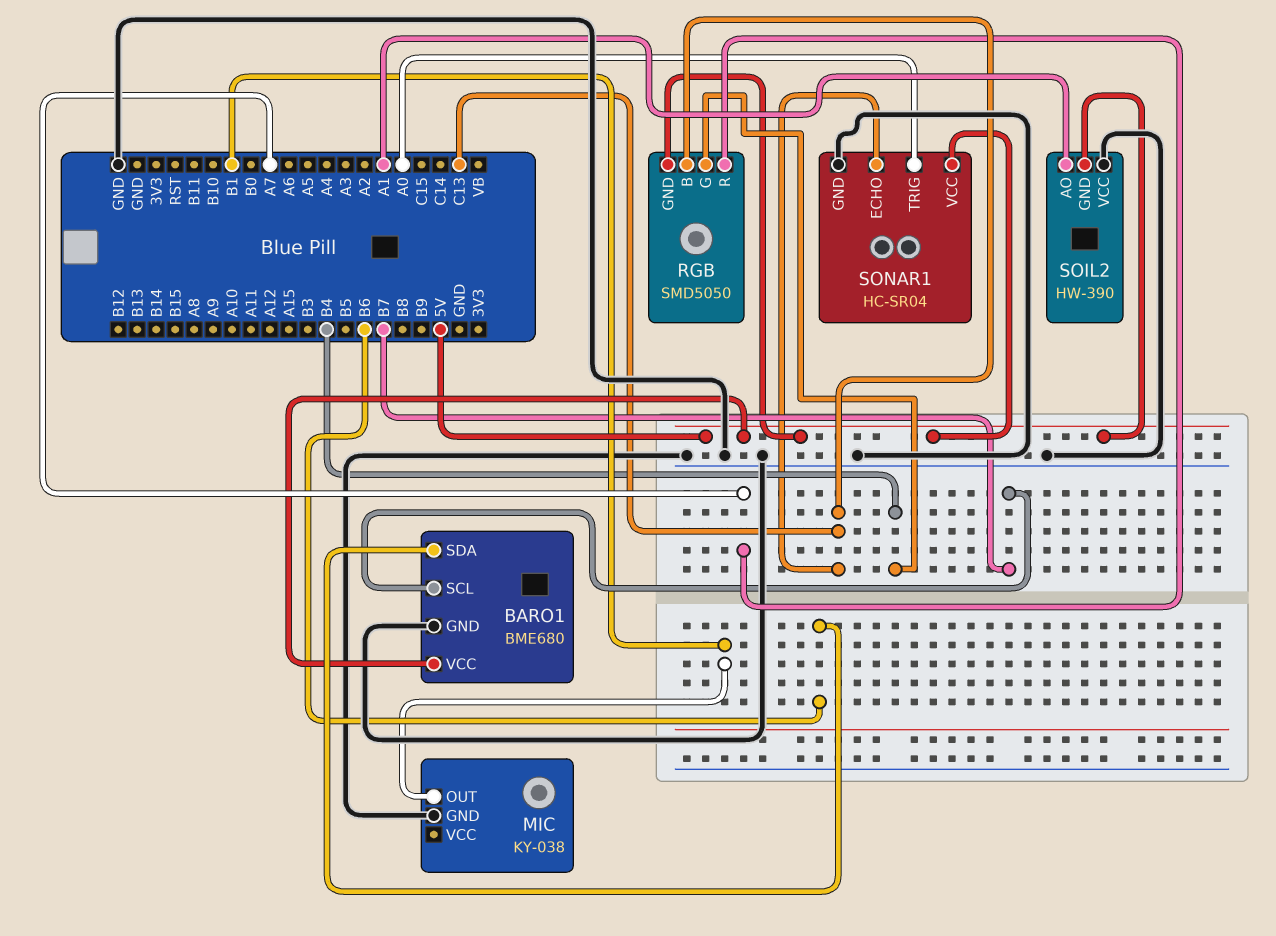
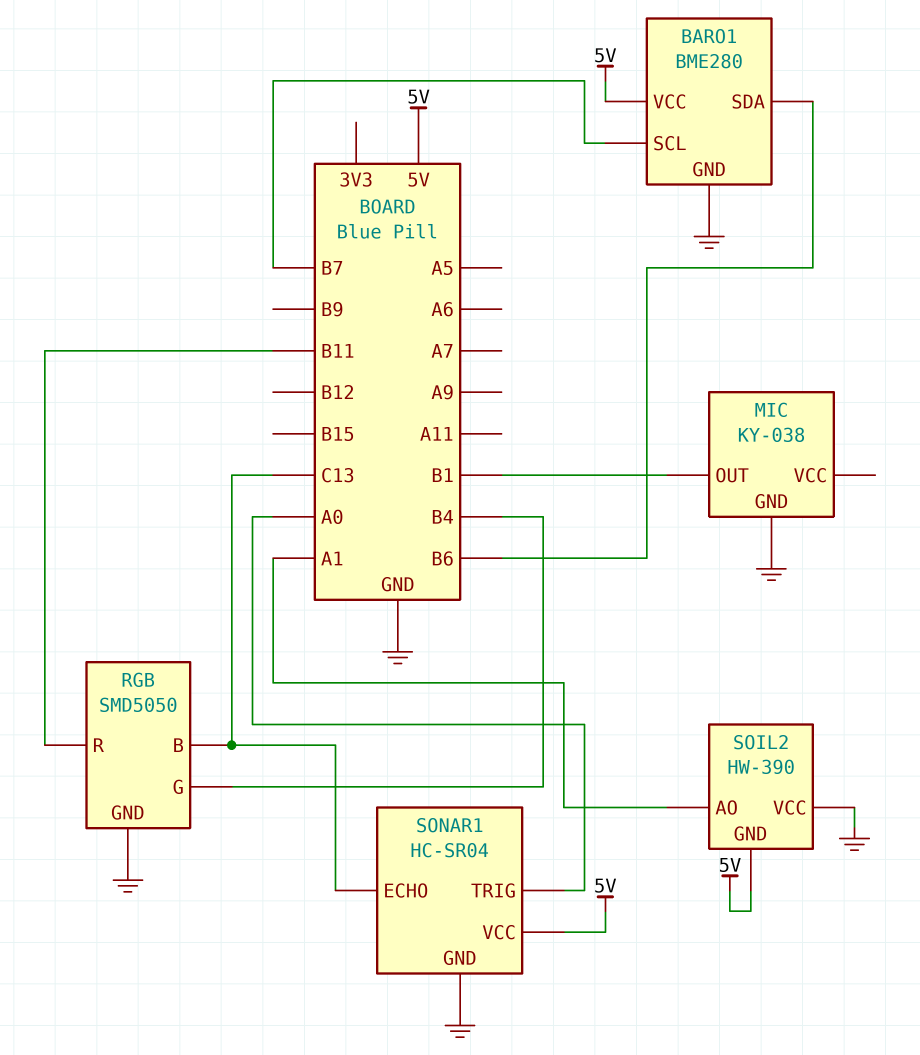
BARO1: BME680 -> BME280
RGB pin GND: 5V -> GND
RGB pin R: A7 -> B11

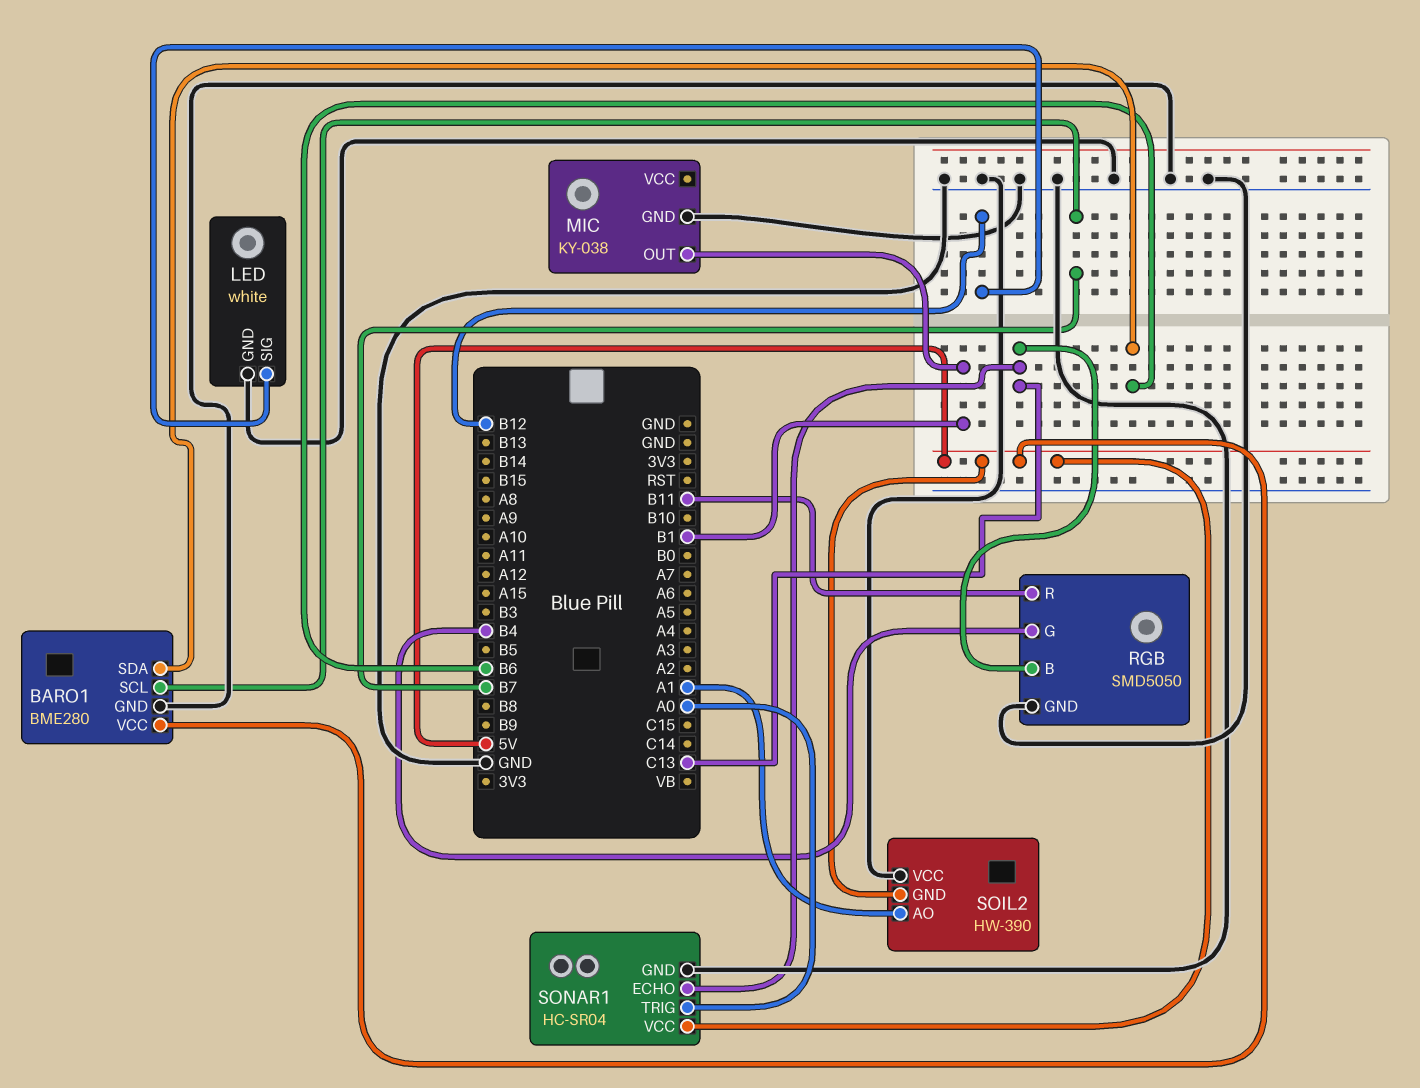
LED: none -> white
LED pin GND: none -> GND
LED pin SIG: none -> B12

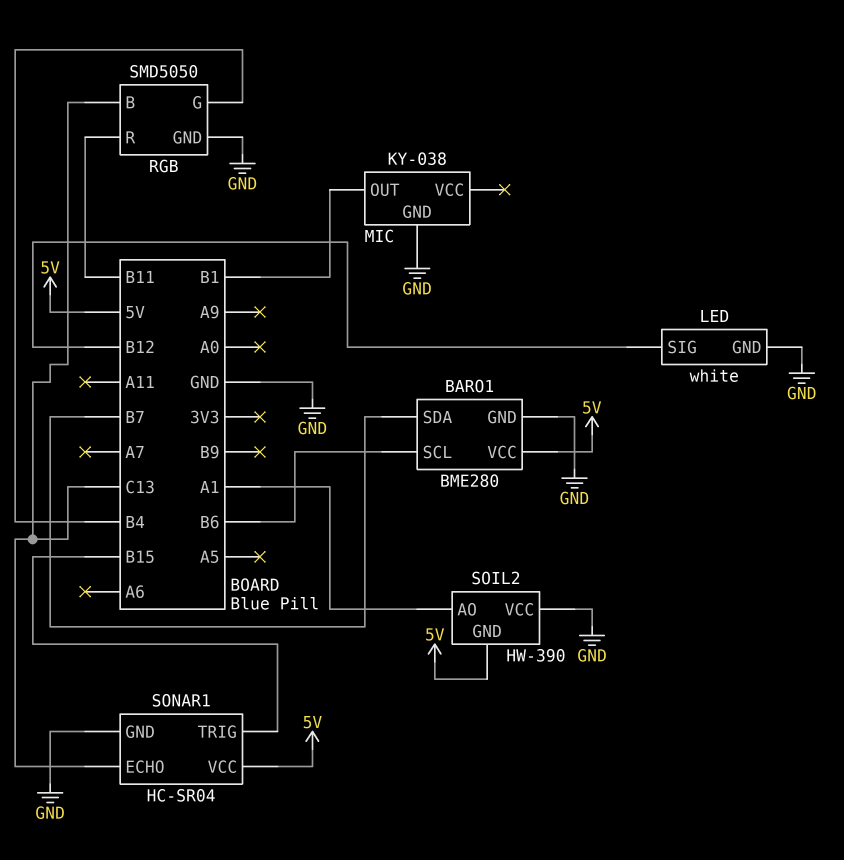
BARO1 pin SCL: B7 -> B6
BARO1 pin SDA: B6 -> B7
SONAR1 pin TRIG: A0 -> B15

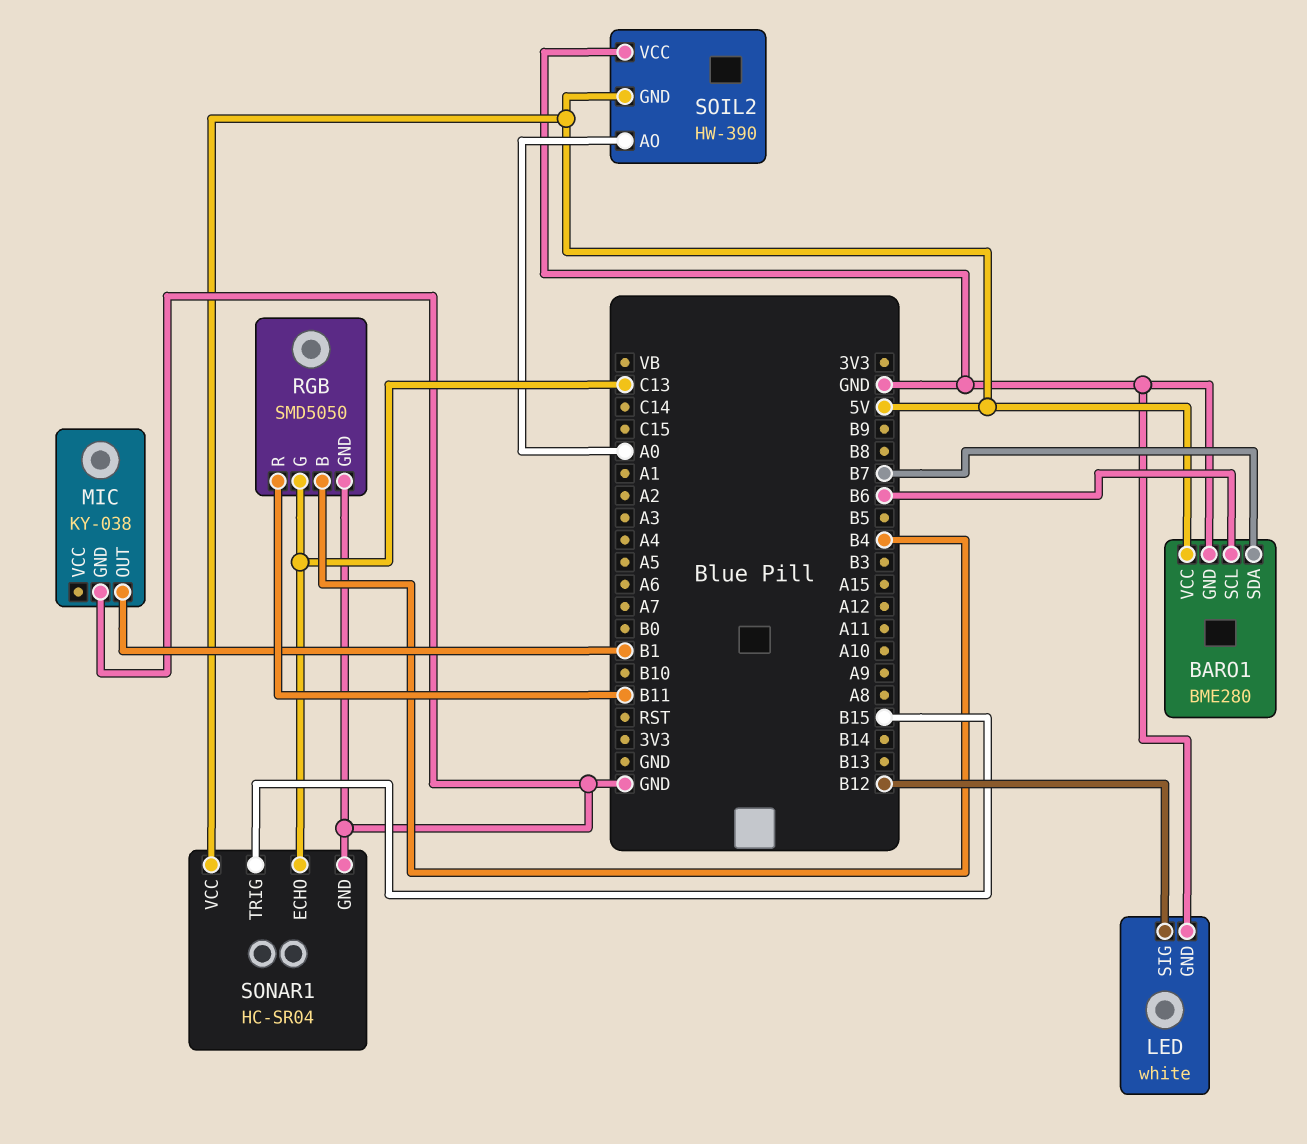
RGB pin B: C13 -> B4
RGB pin G: B4 -> C13
SOIL2 pin AO: A1 -> A0

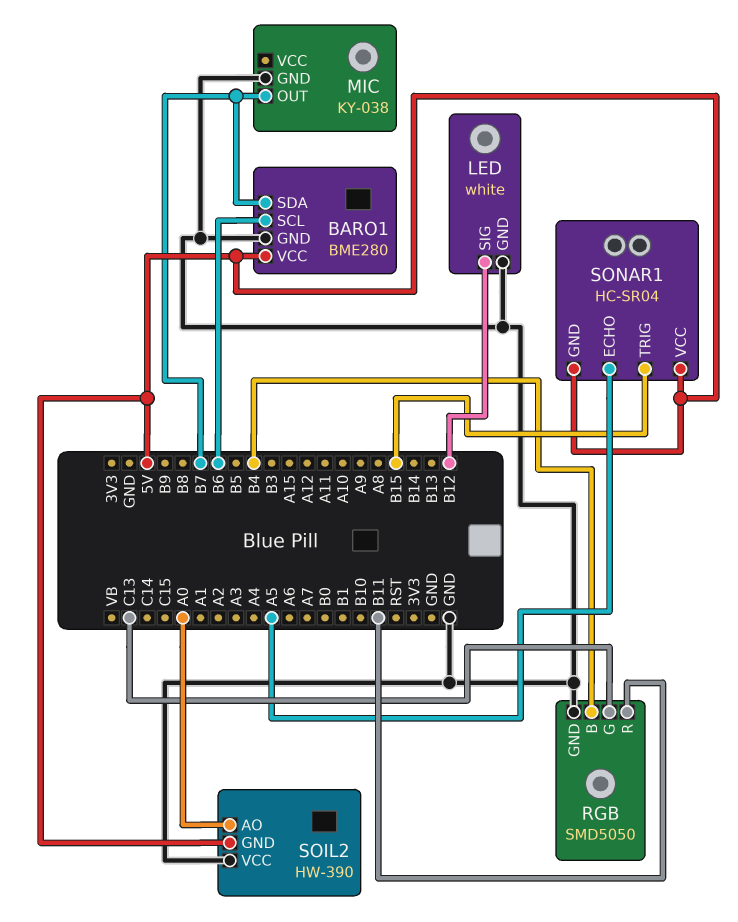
MIC pin OUT: B1 -> B7
SONAR1 pin ECHO: C13 -> A5
SONAR1 pin GND: GND -> 5V

